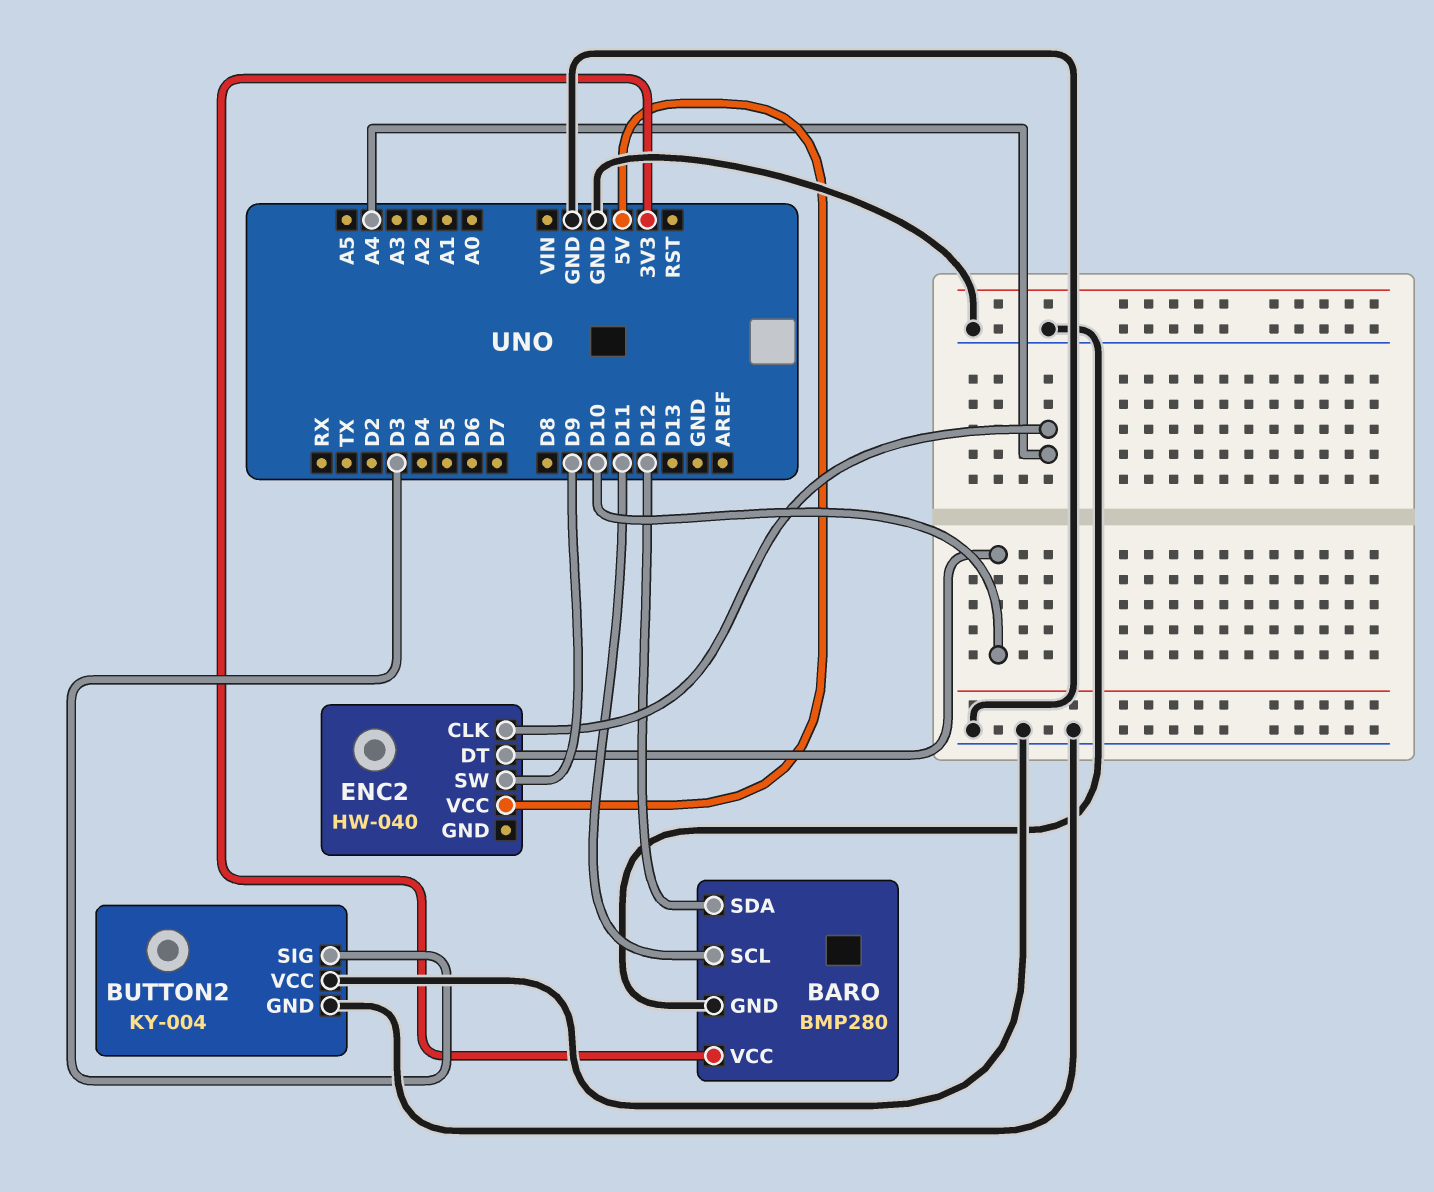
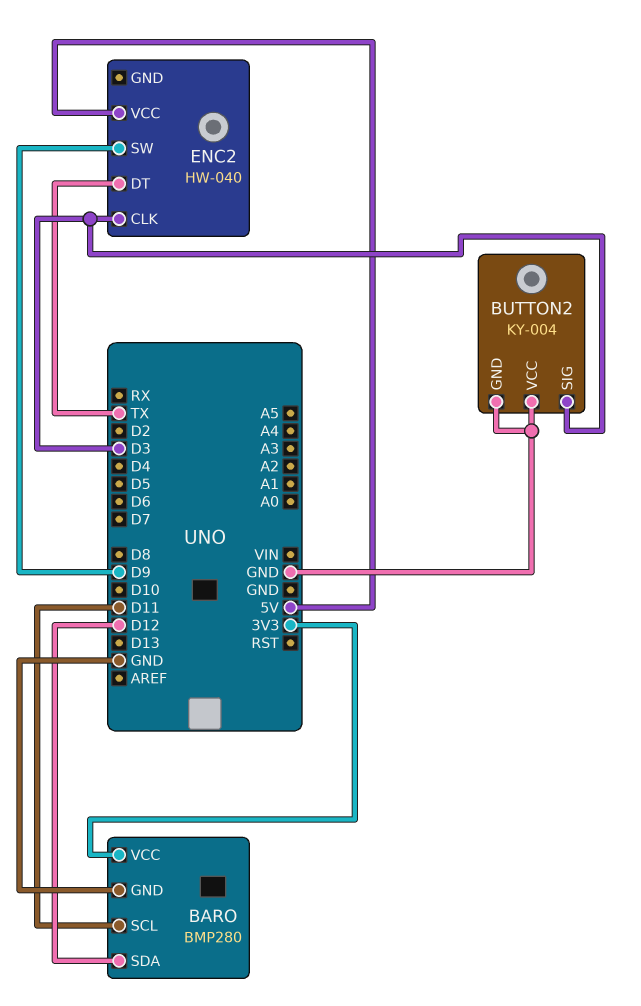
ENC2 pin CLK: A4 -> D3
ENC2 pin DT: D10 -> TX

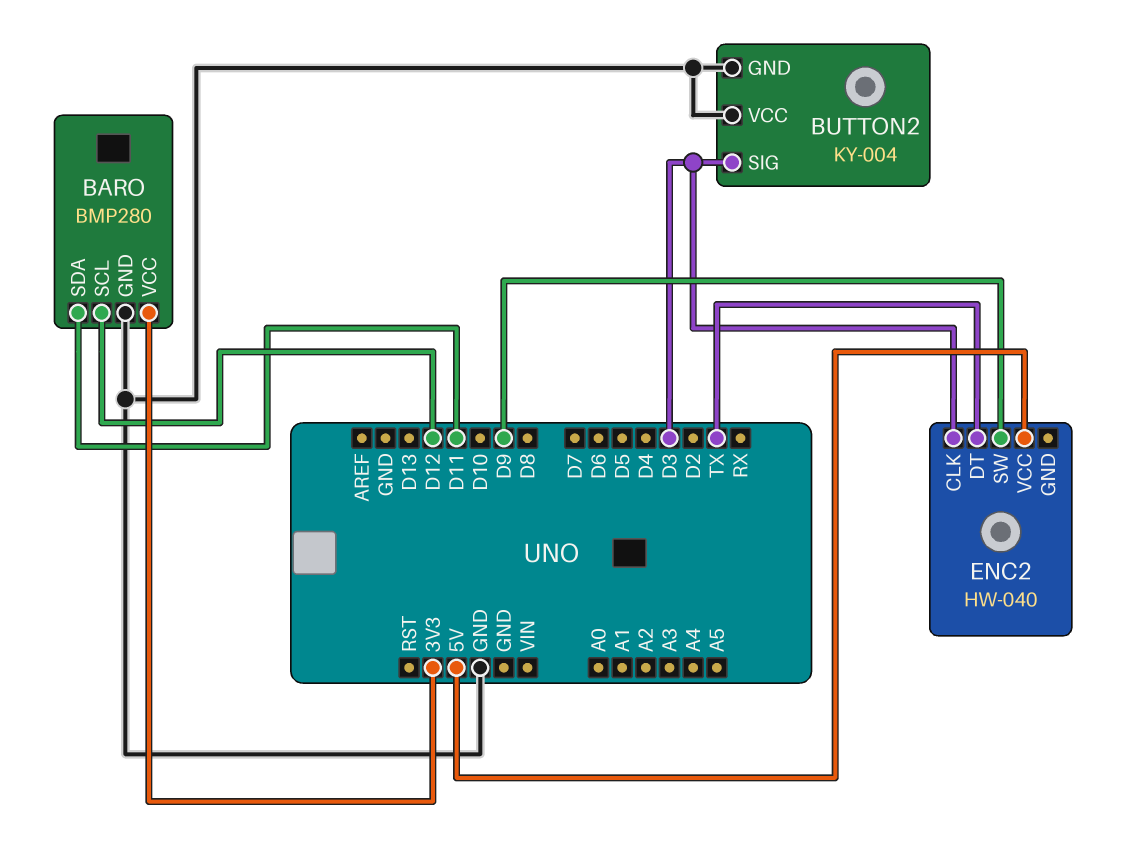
BARO pin SCL: D11 -> D12
BARO pin SDA: D12 -> D11

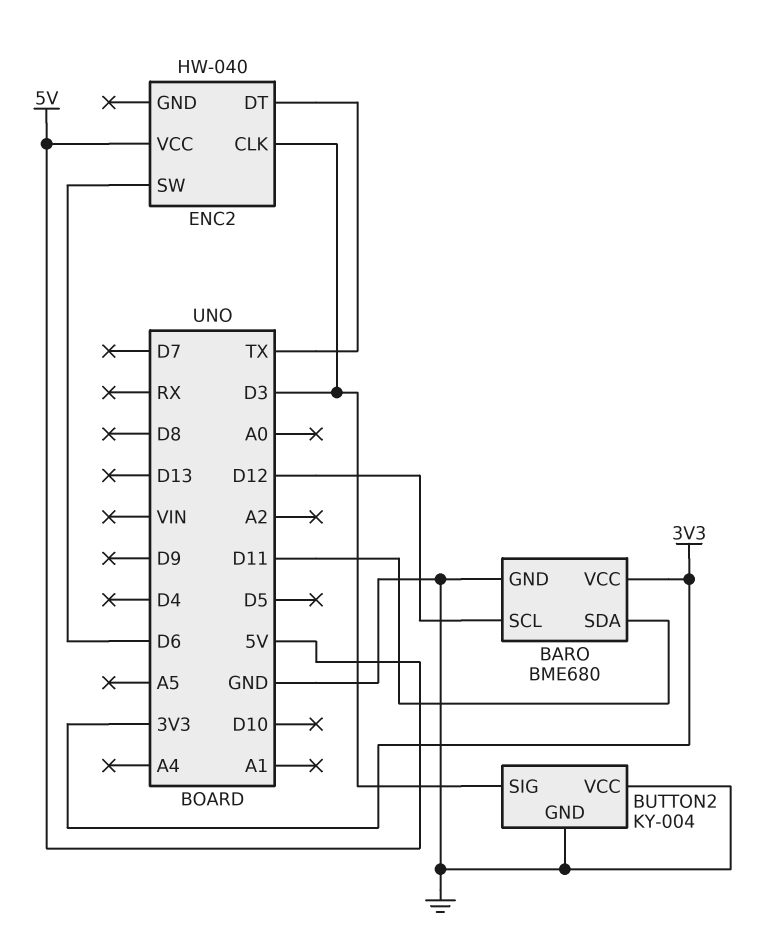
BARO: BMP280 -> BME680
ENC2 pin SW: D9 -> D6

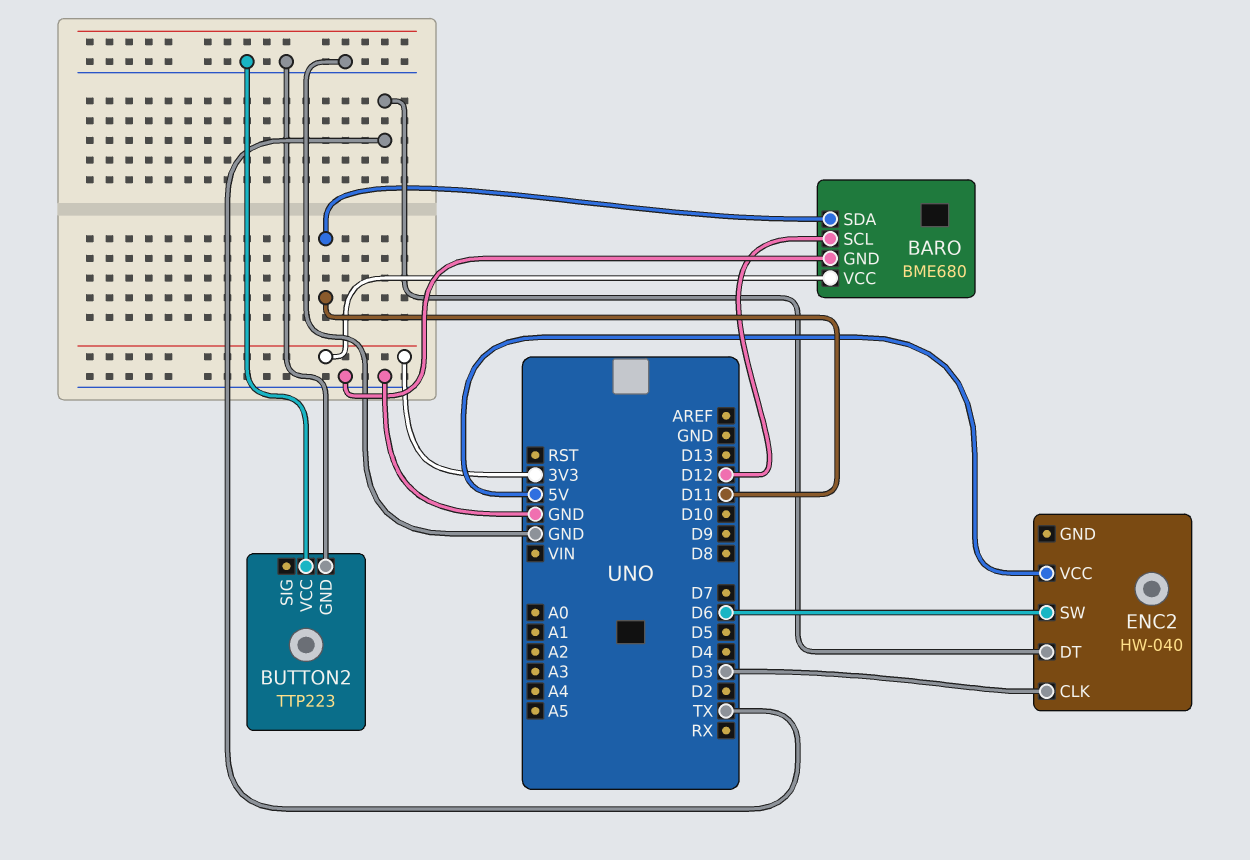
BUTTON2: KY-004 -> TTP223
BUTTON2 pin SIG: D3 -> none

